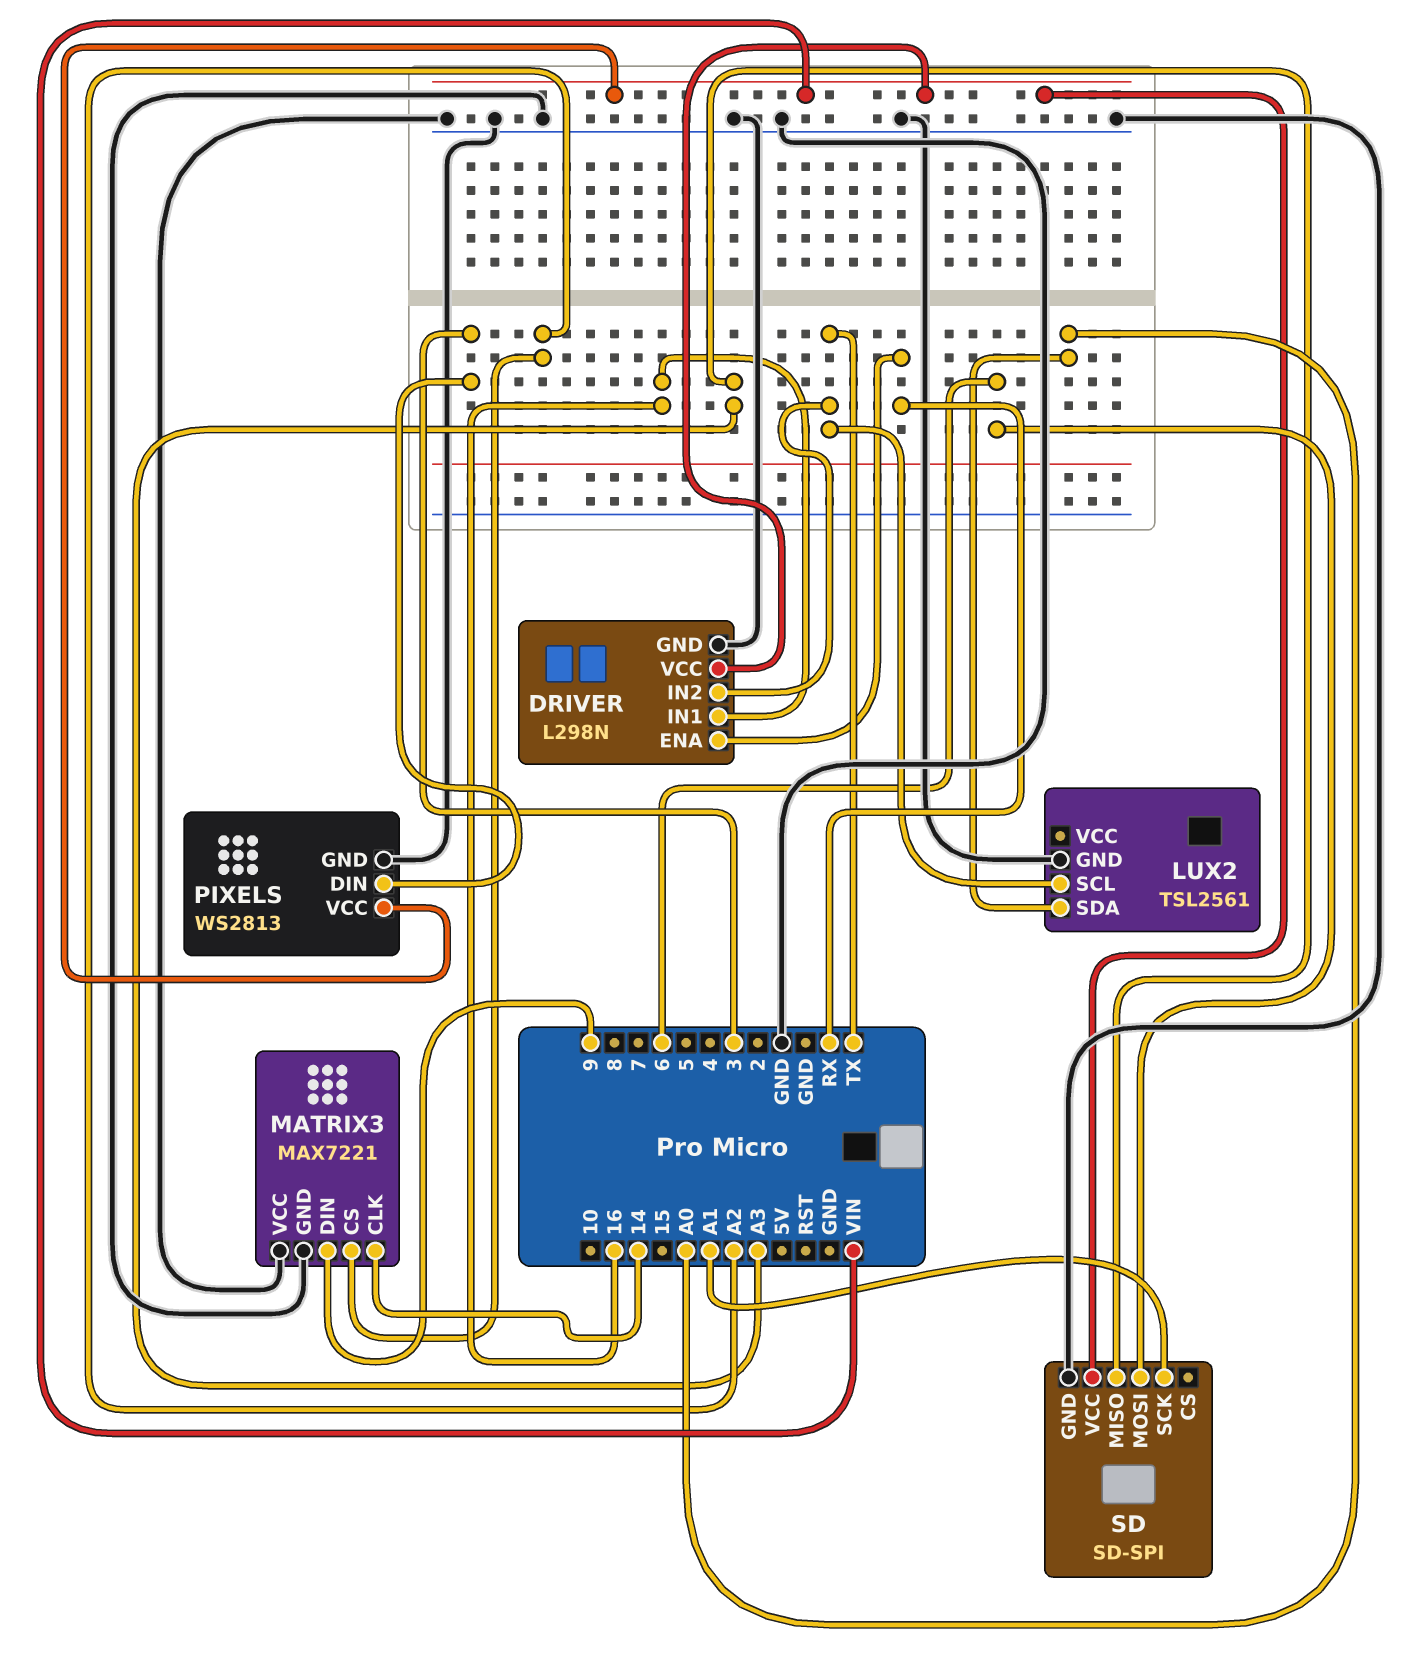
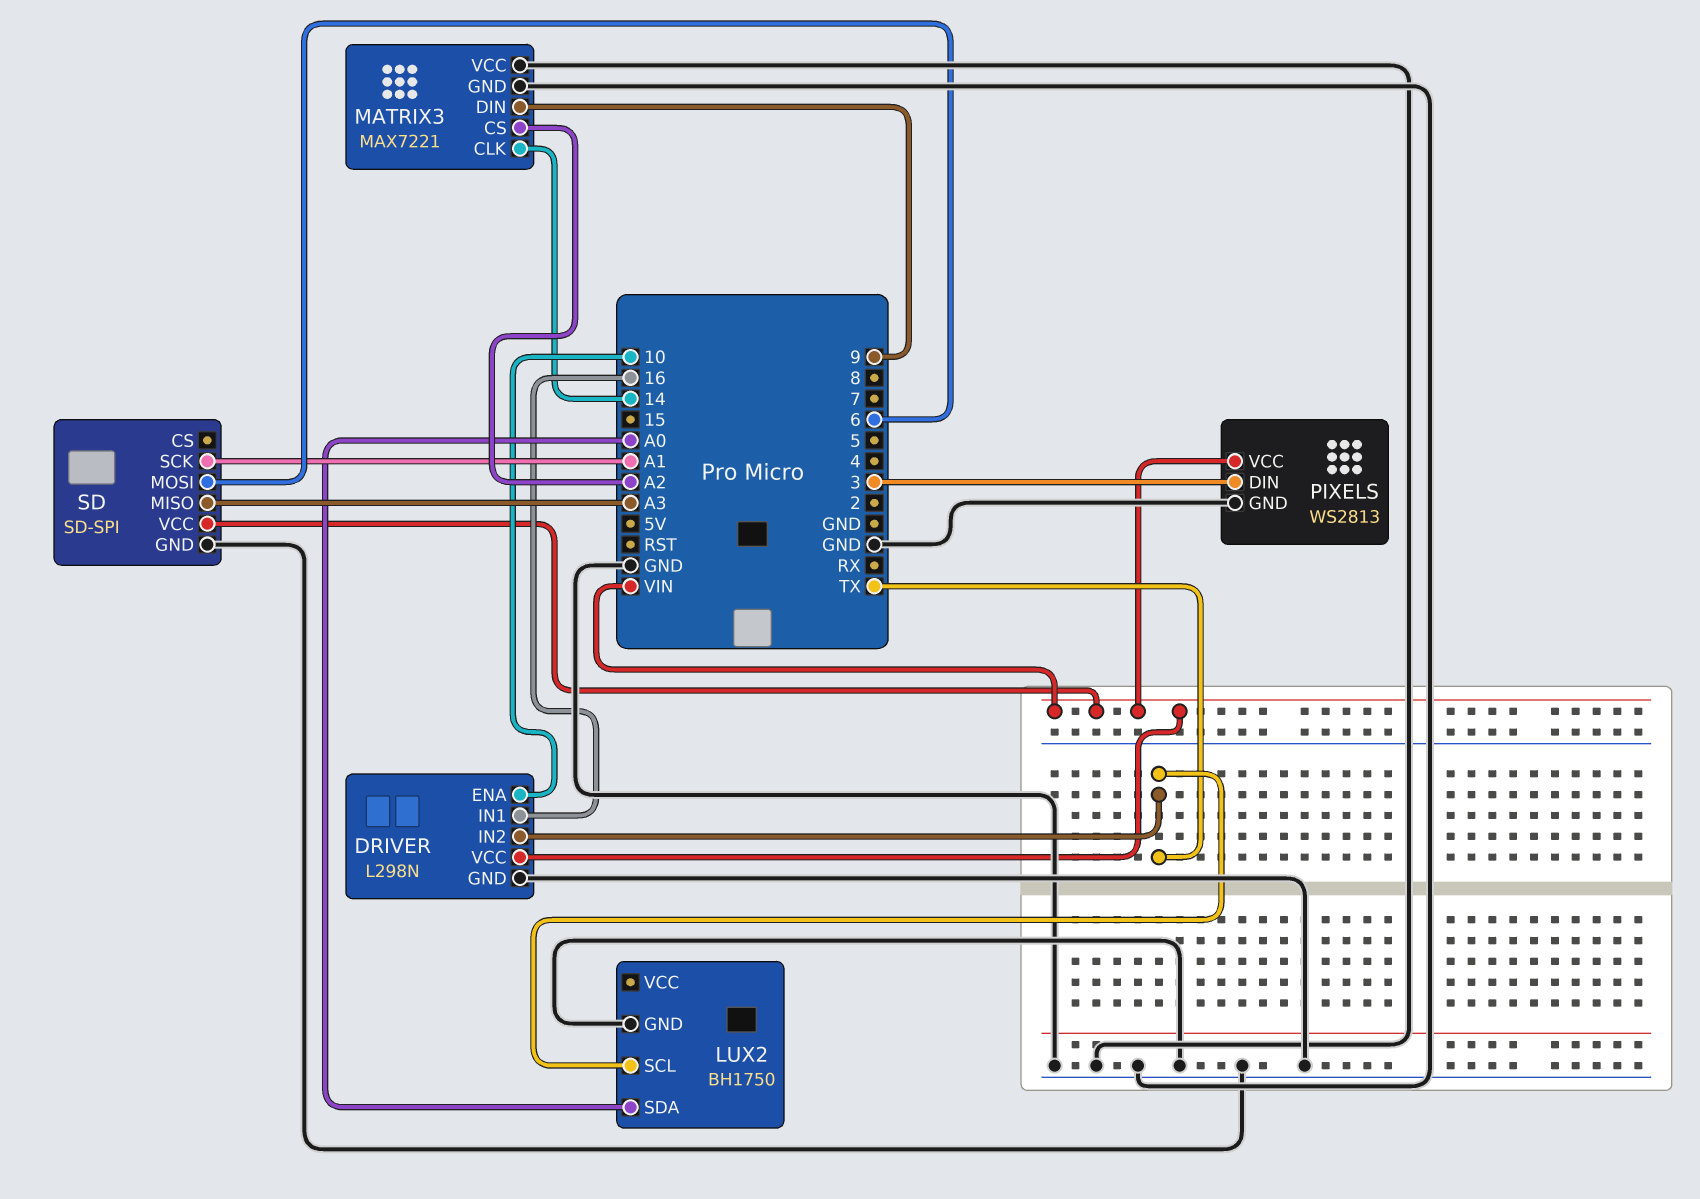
DRIVER pin ENA: RX -> 10
LUX2: TSL2561 -> BH1750

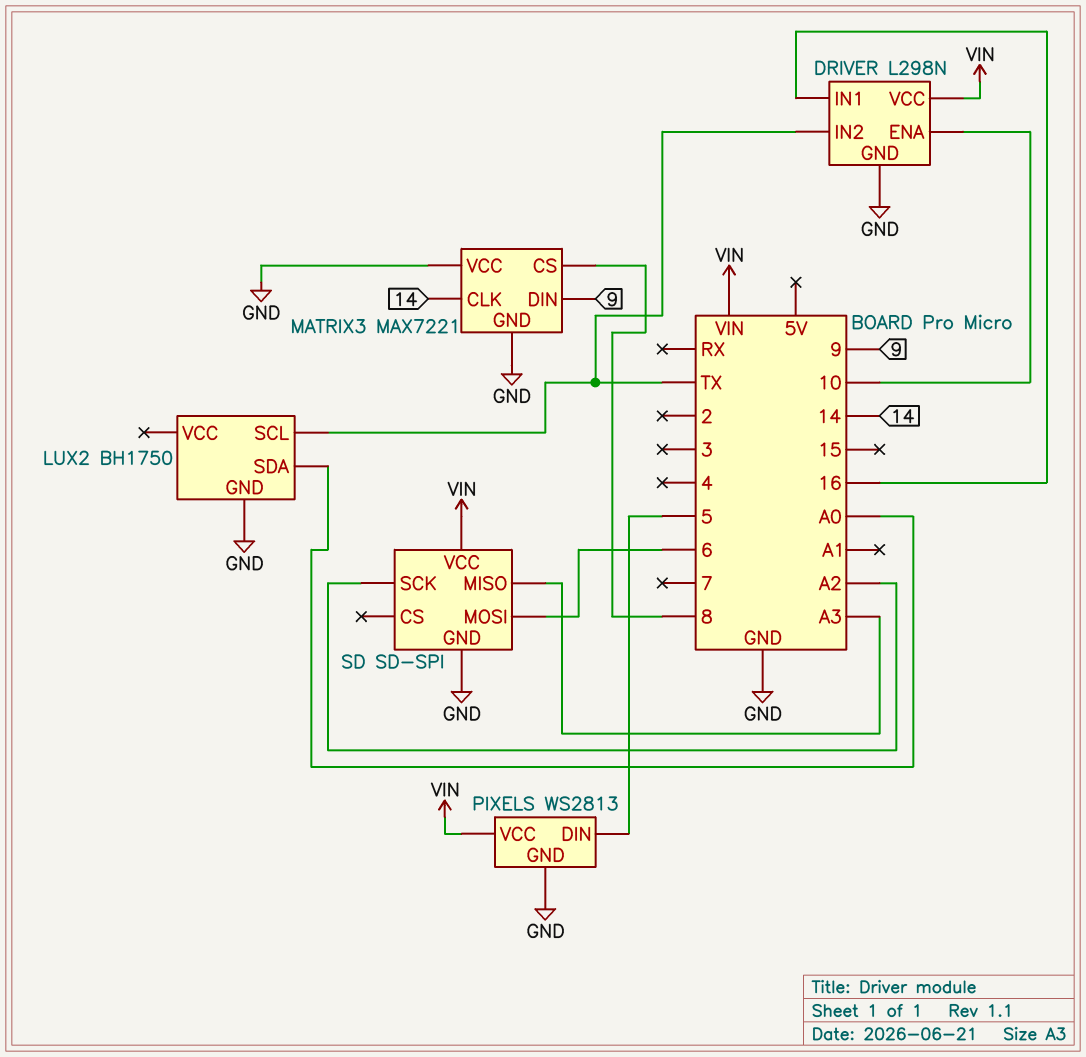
MATRIX3 pin CS: A2 -> 8
PIXELS pin DIN: 3 -> 5
SD pin SCK: A1 -> A2

